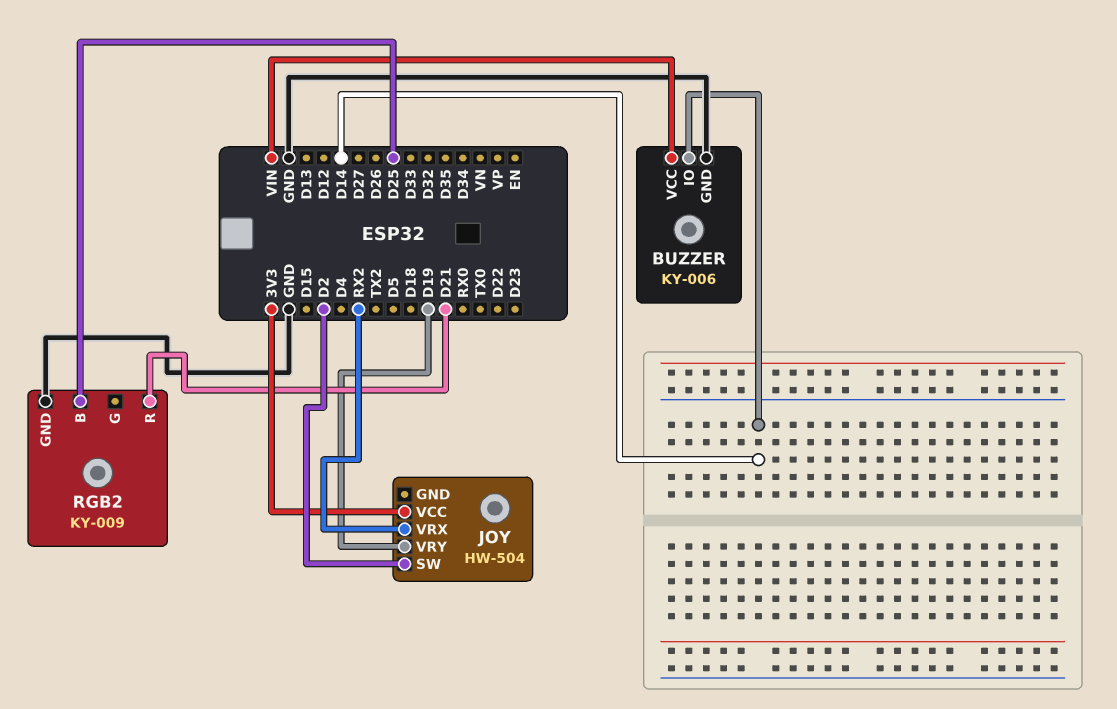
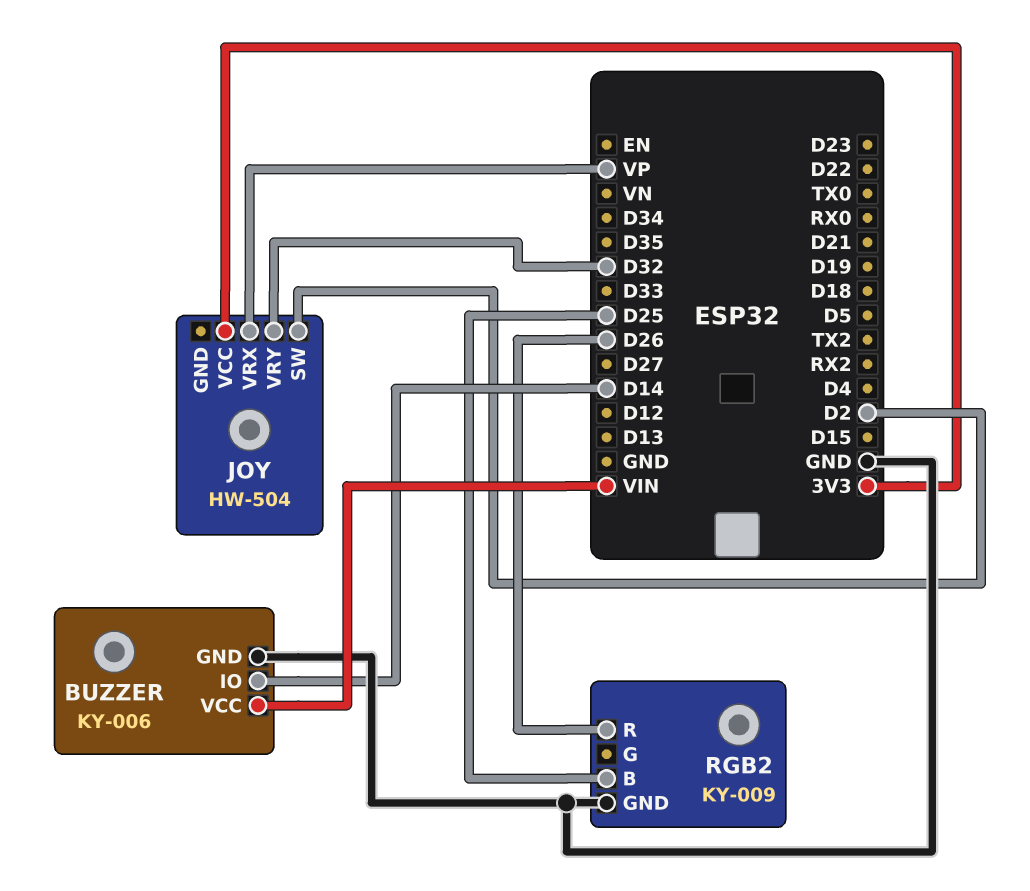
JOY pin VRX: RX2 -> VP
JOY pin VRY: D19 -> D32
RGB2 pin R: D21 -> D26

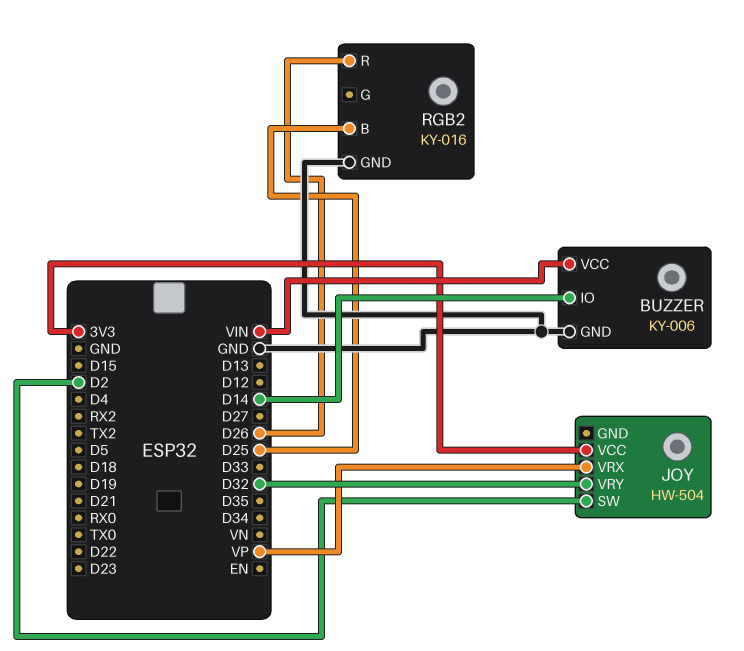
RGB2: KY-009 -> KY-016

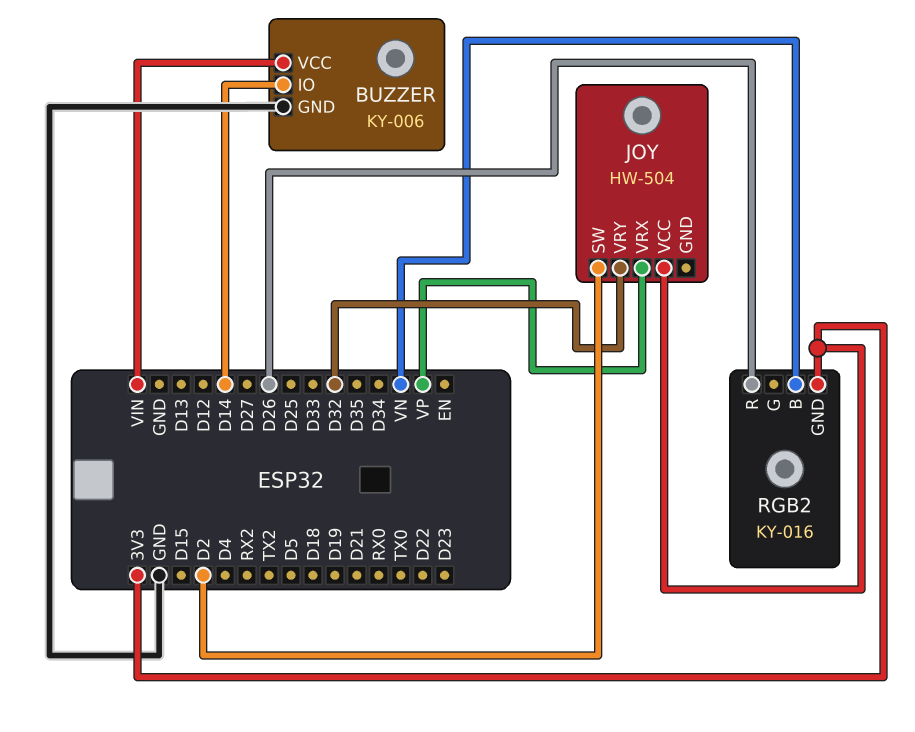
RGB2 pin B: D25 -> VN
RGB2 pin GND: GND -> 3V3

